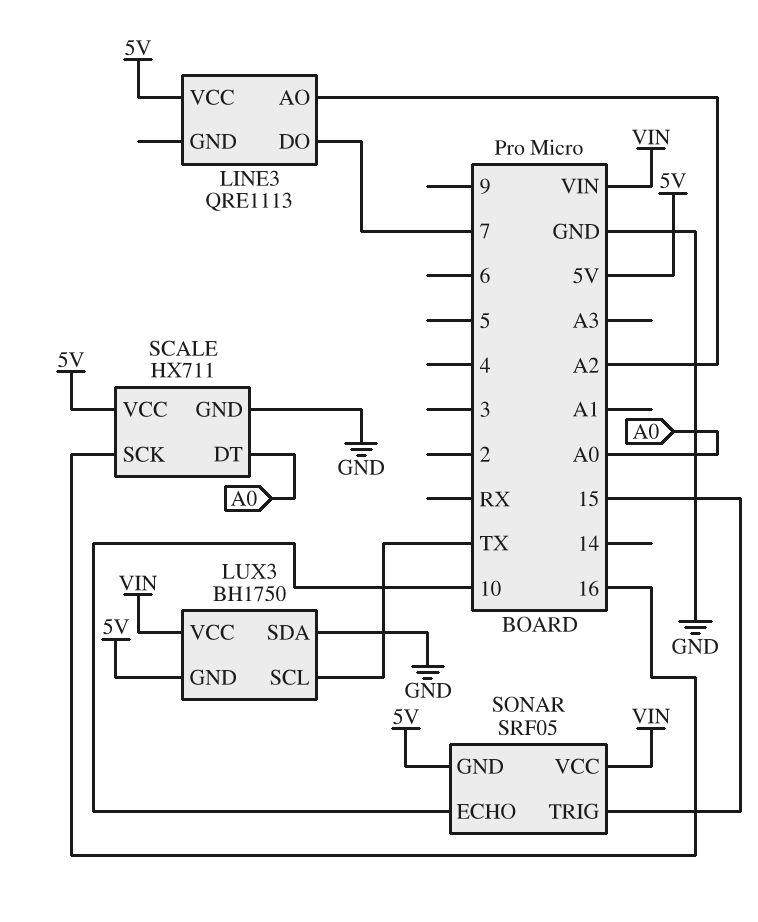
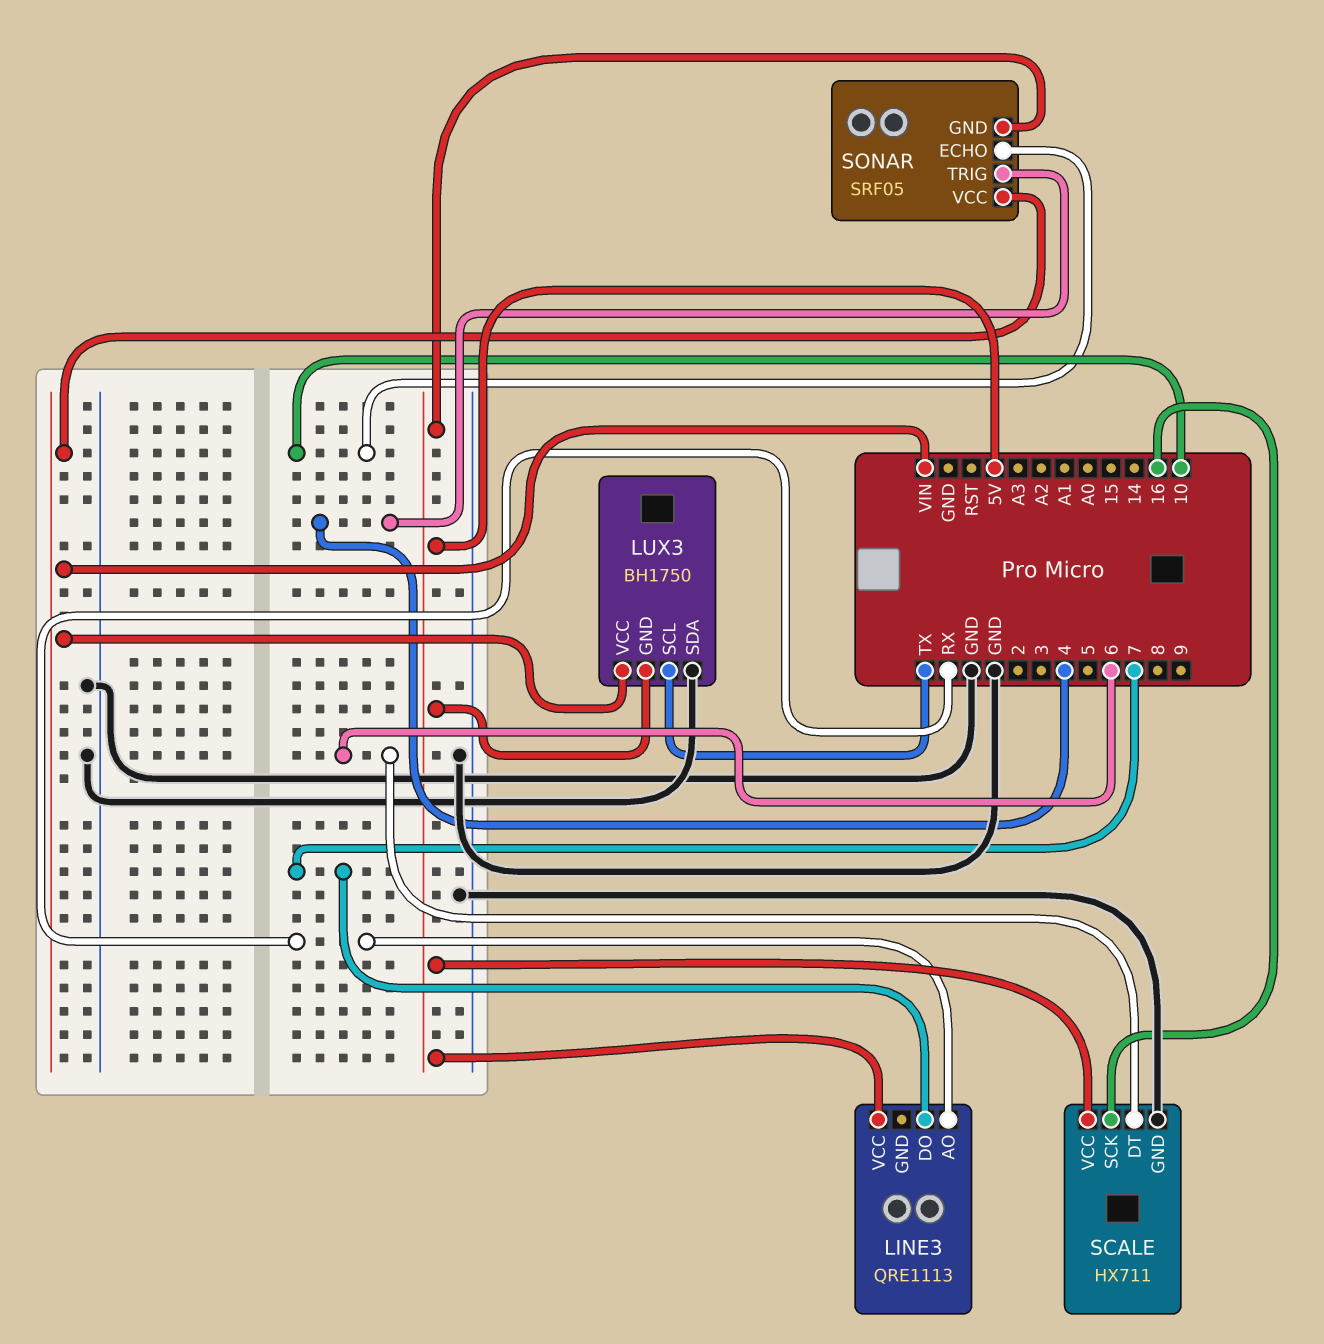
LINE3 pin AO: A2 -> RX
SCALE pin DT: A0 -> 6
SONAR pin TRIG: 15 -> 4

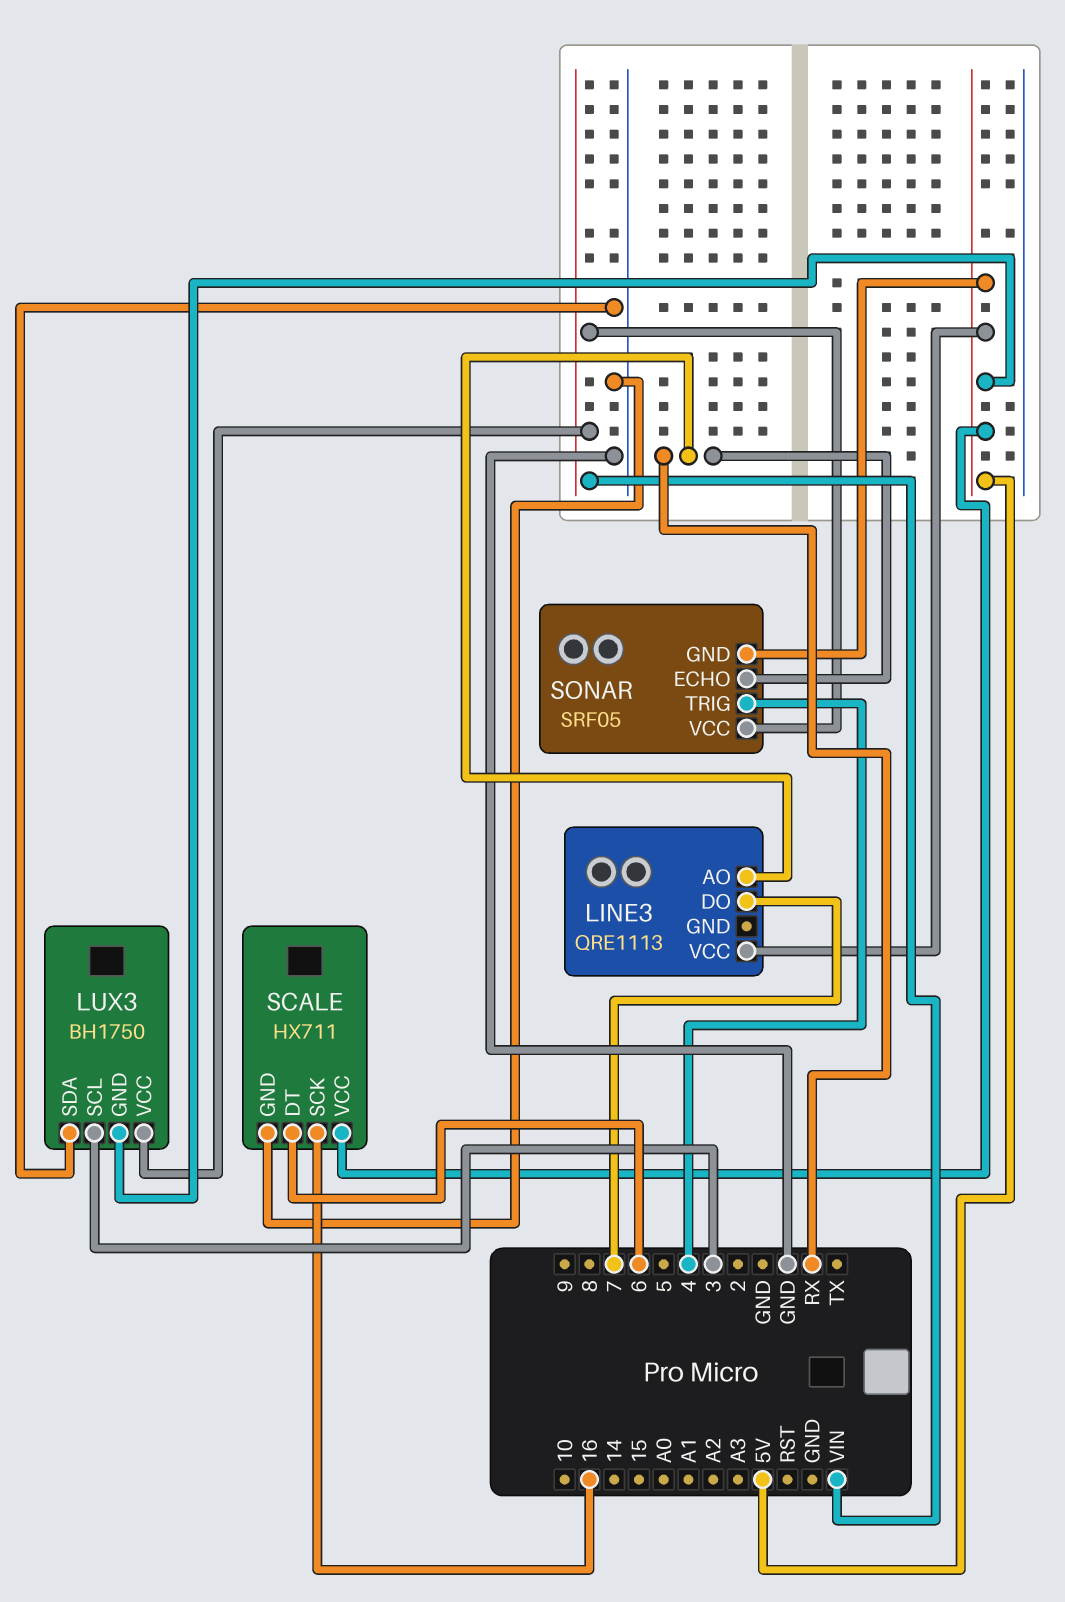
LUX3 pin SCL: TX -> 3
SONAR pin ECHO: 10 -> RX

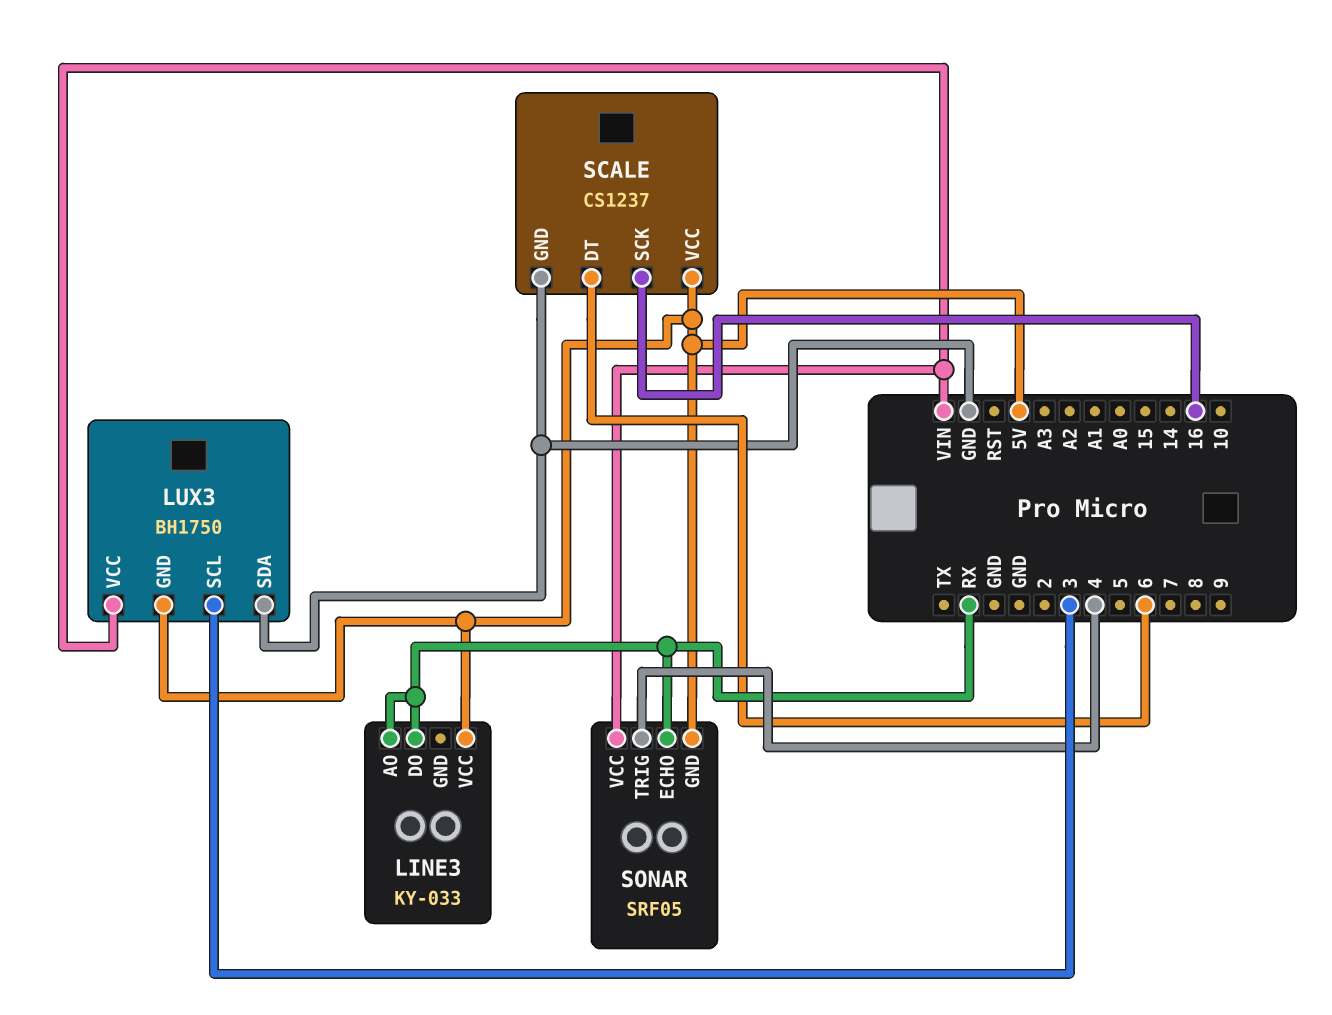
LINE3: QRE1113 -> KY-033
LINE3 pin DO: 7 -> RX
SCALE: HX711 -> CS1237

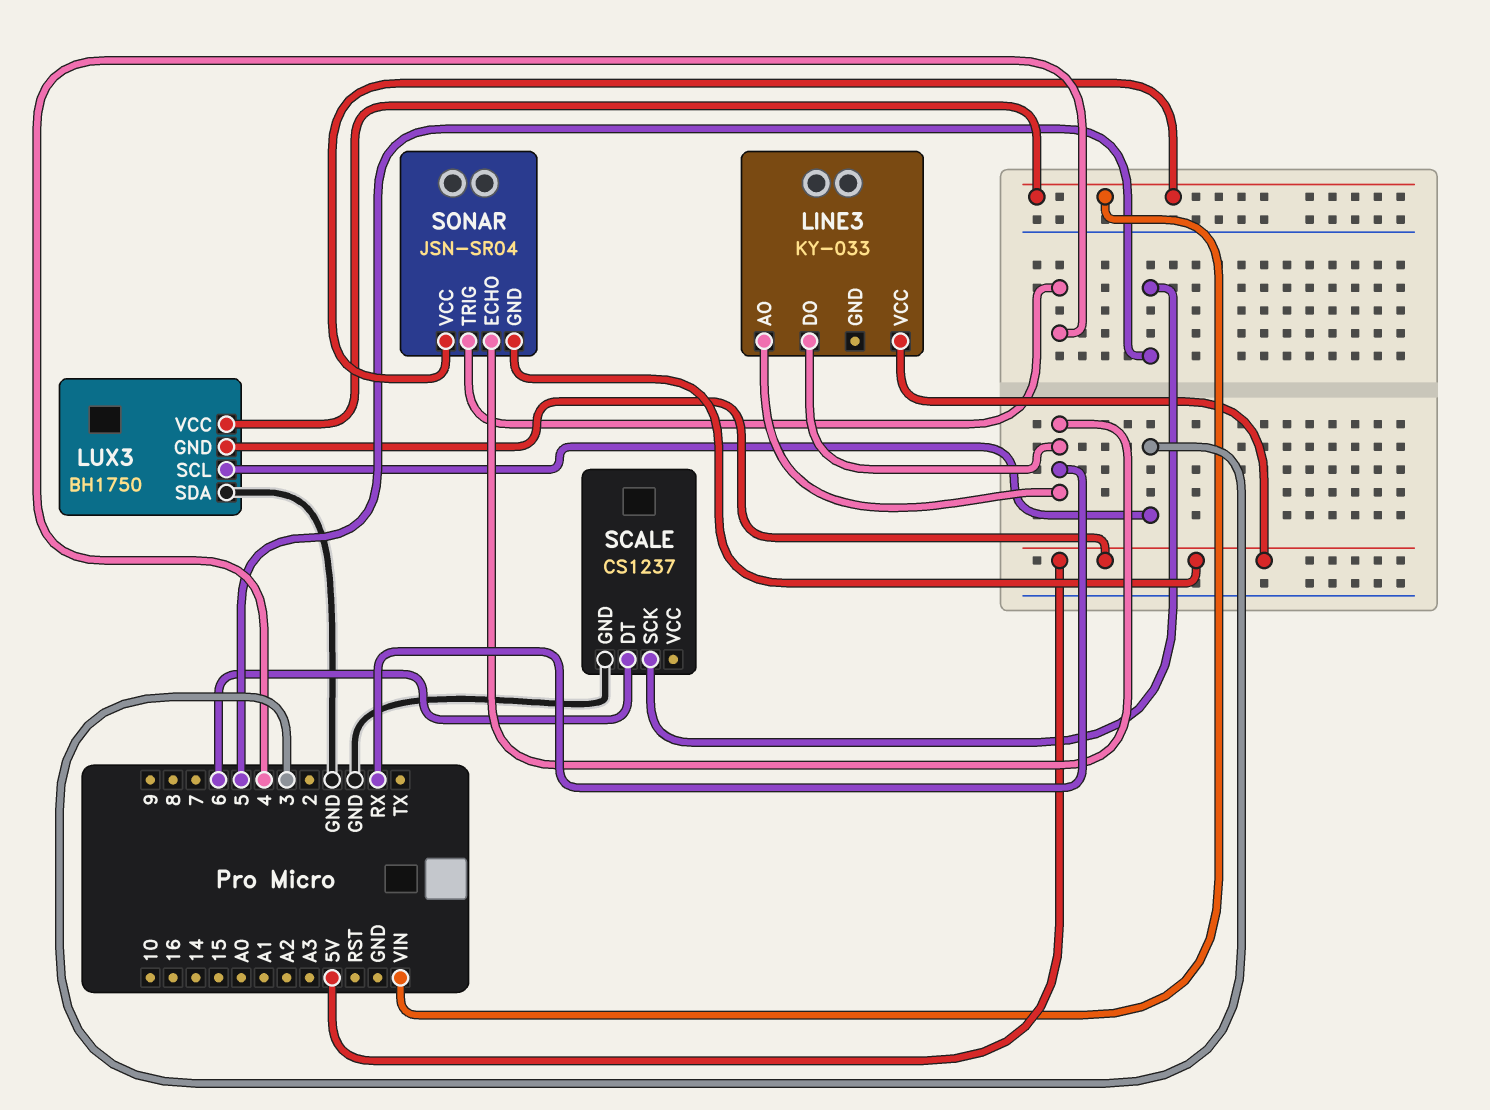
SCALE pin SCK: 16 -> 5
SCALE pin VCC: 5V -> none
SONAR: SRF05 -> JSN-SR04

